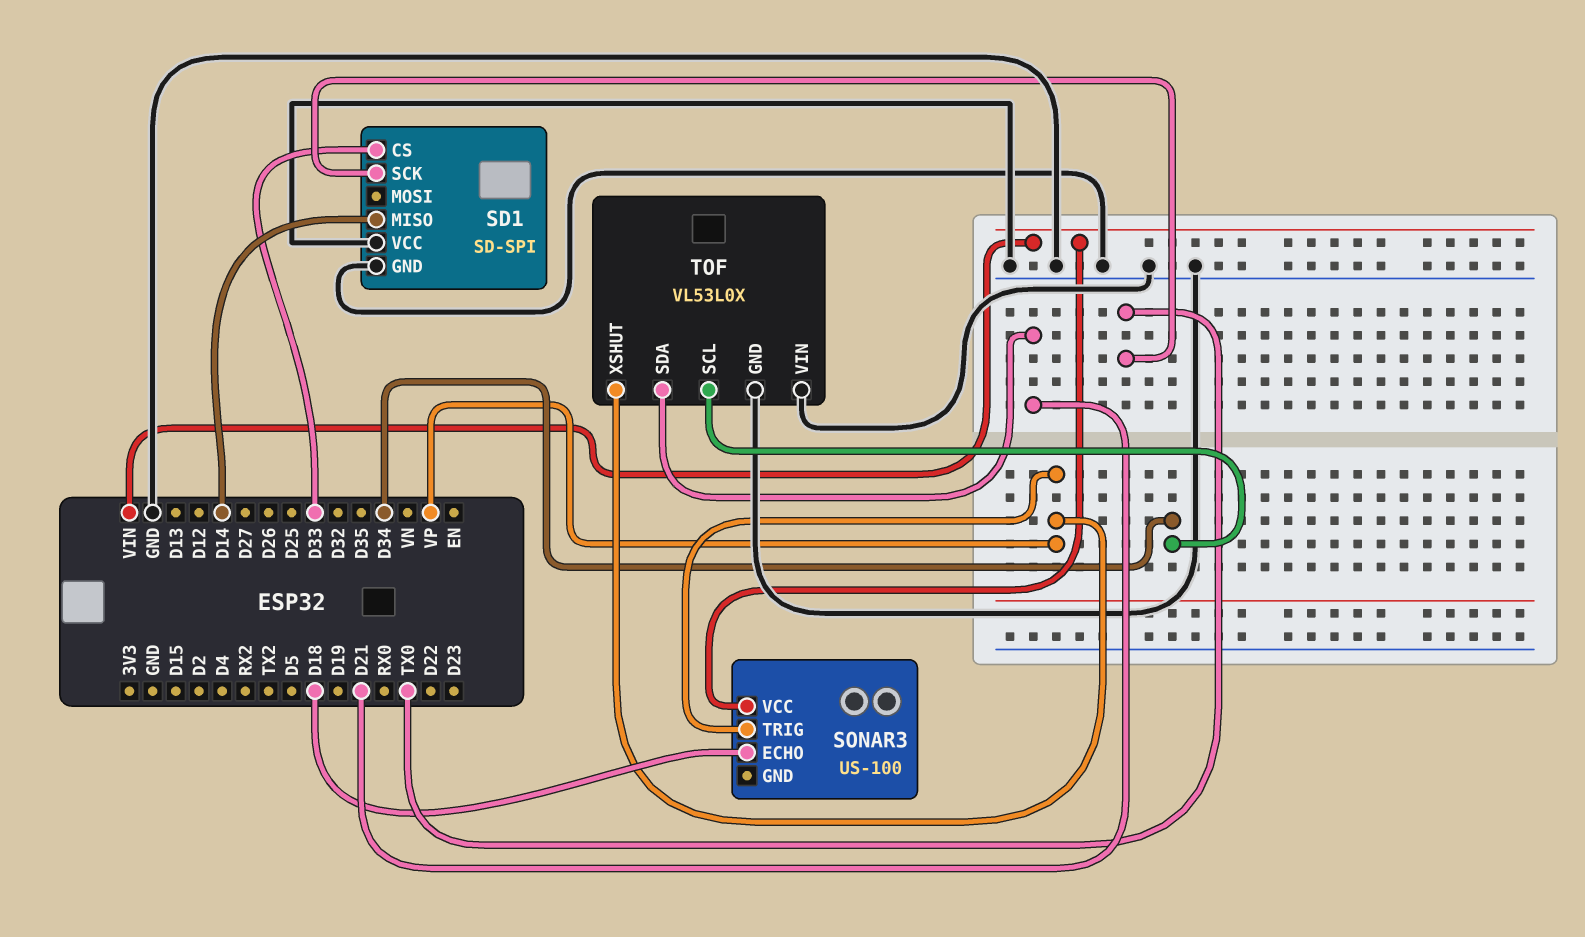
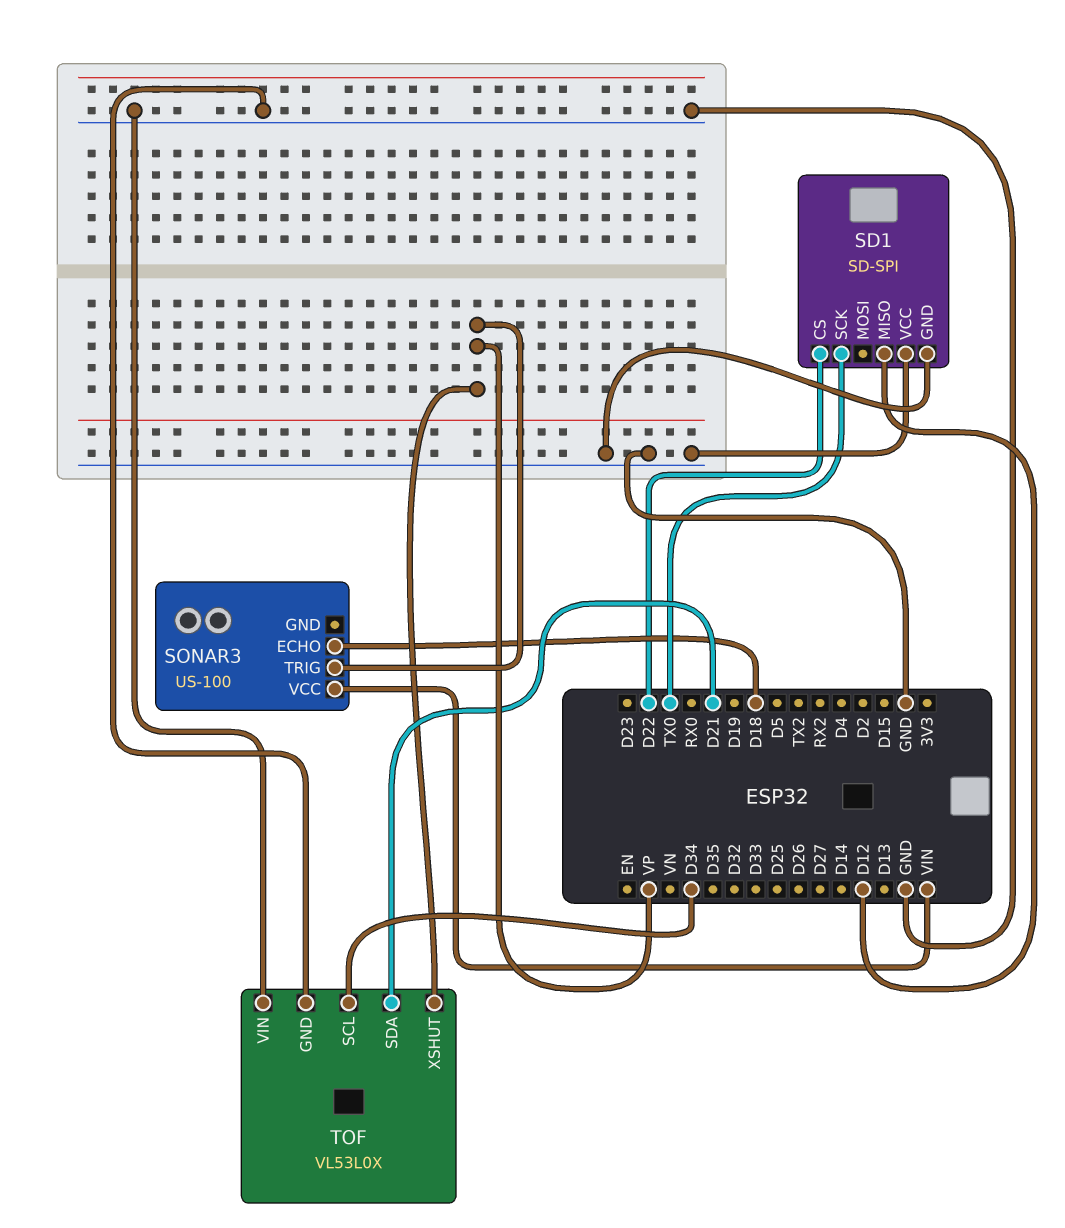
SD1 pin CS: D33 -> D22
SD1 pin MISO: D14 -> D12

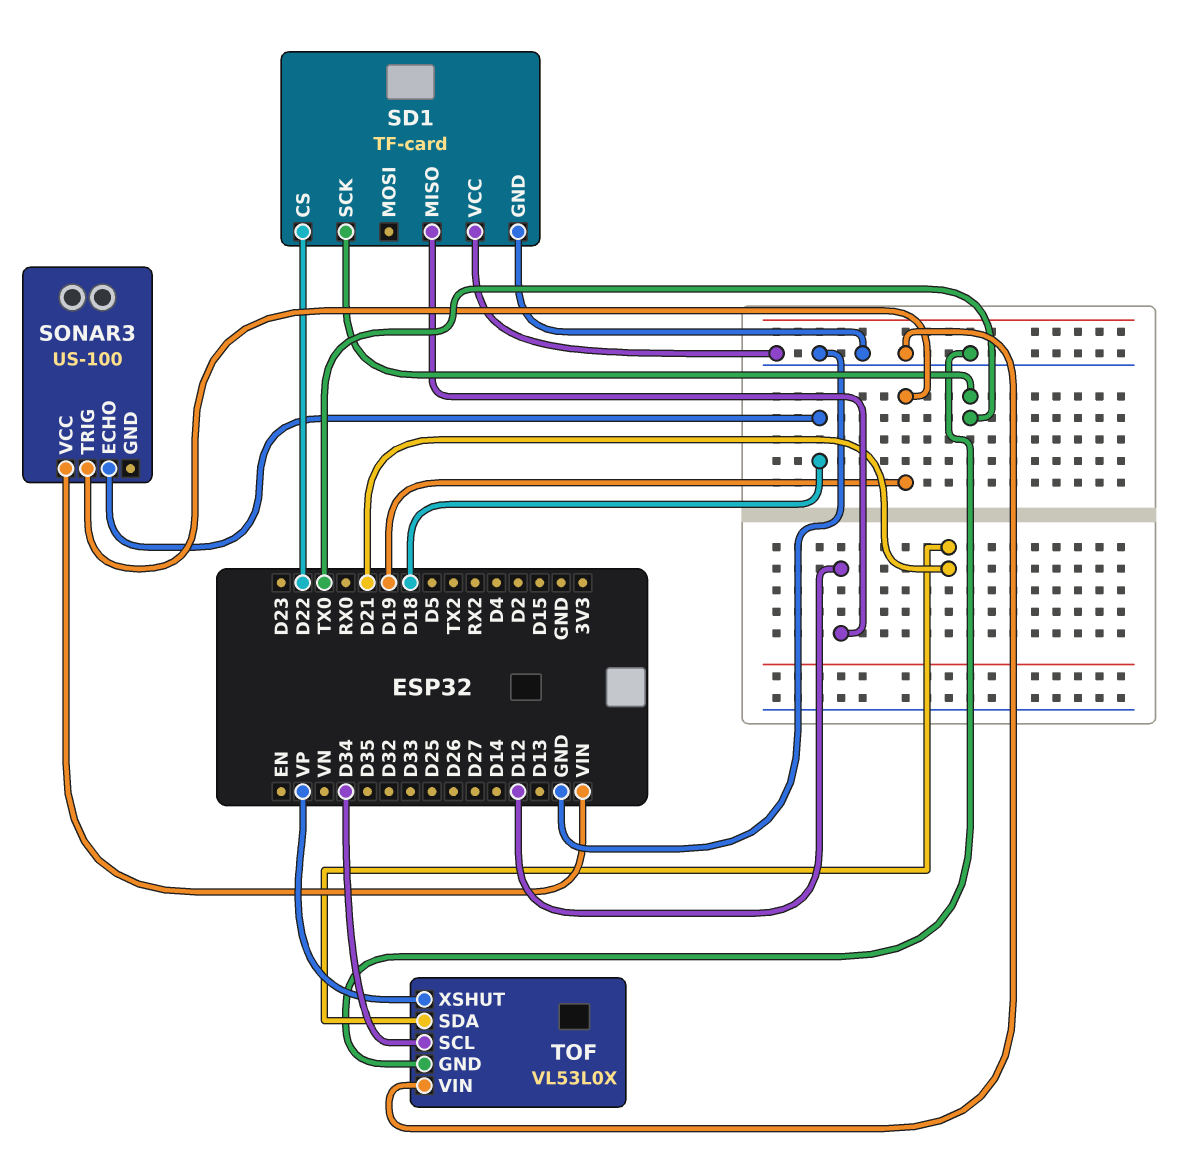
SD1: SD-SPI -> TF-card
SONAR3 pin TRIG: VP -> D19

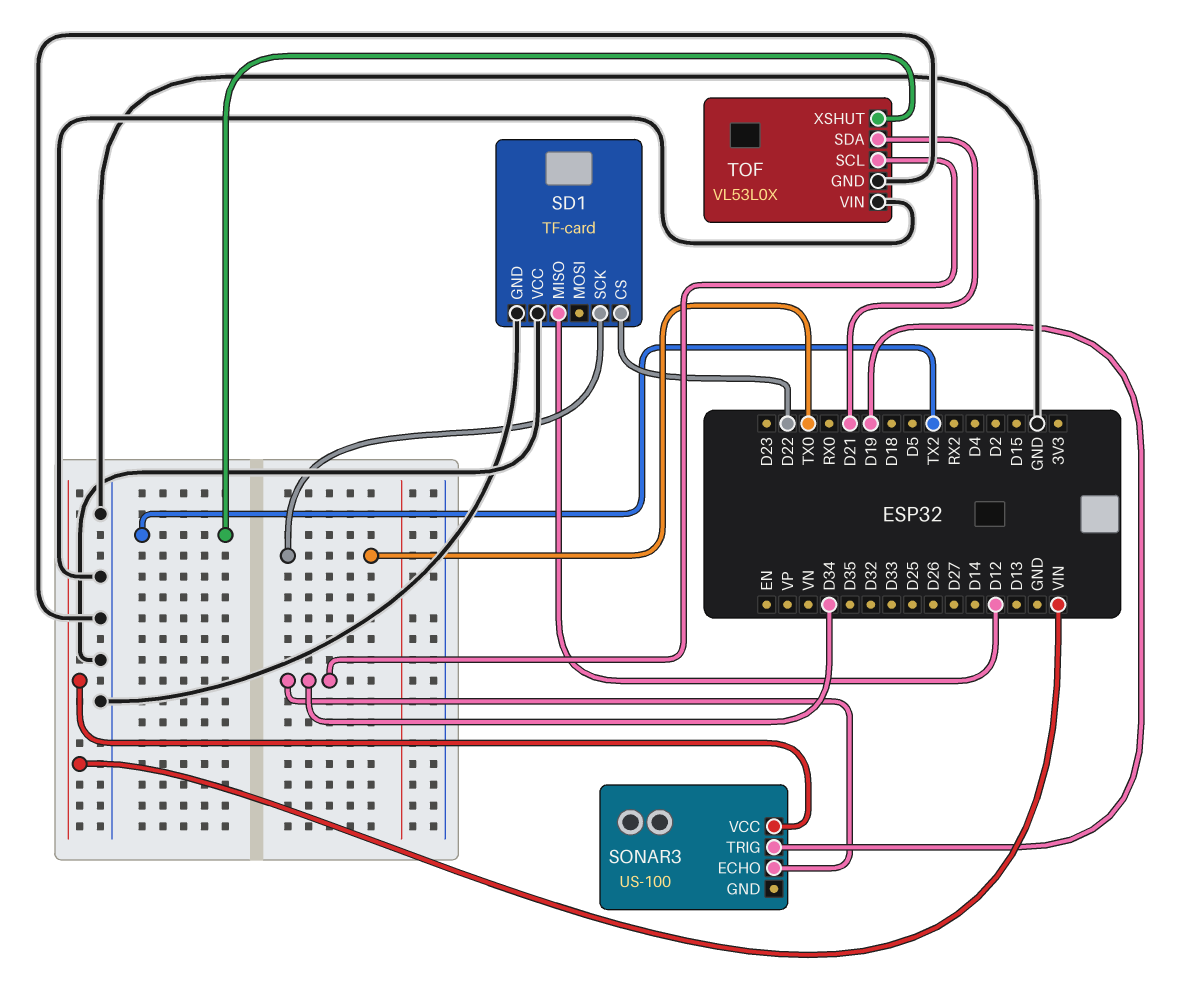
SONAR3 pin ECHO: D18 -> D34
TOF pin XSHUT: VP -> TX2

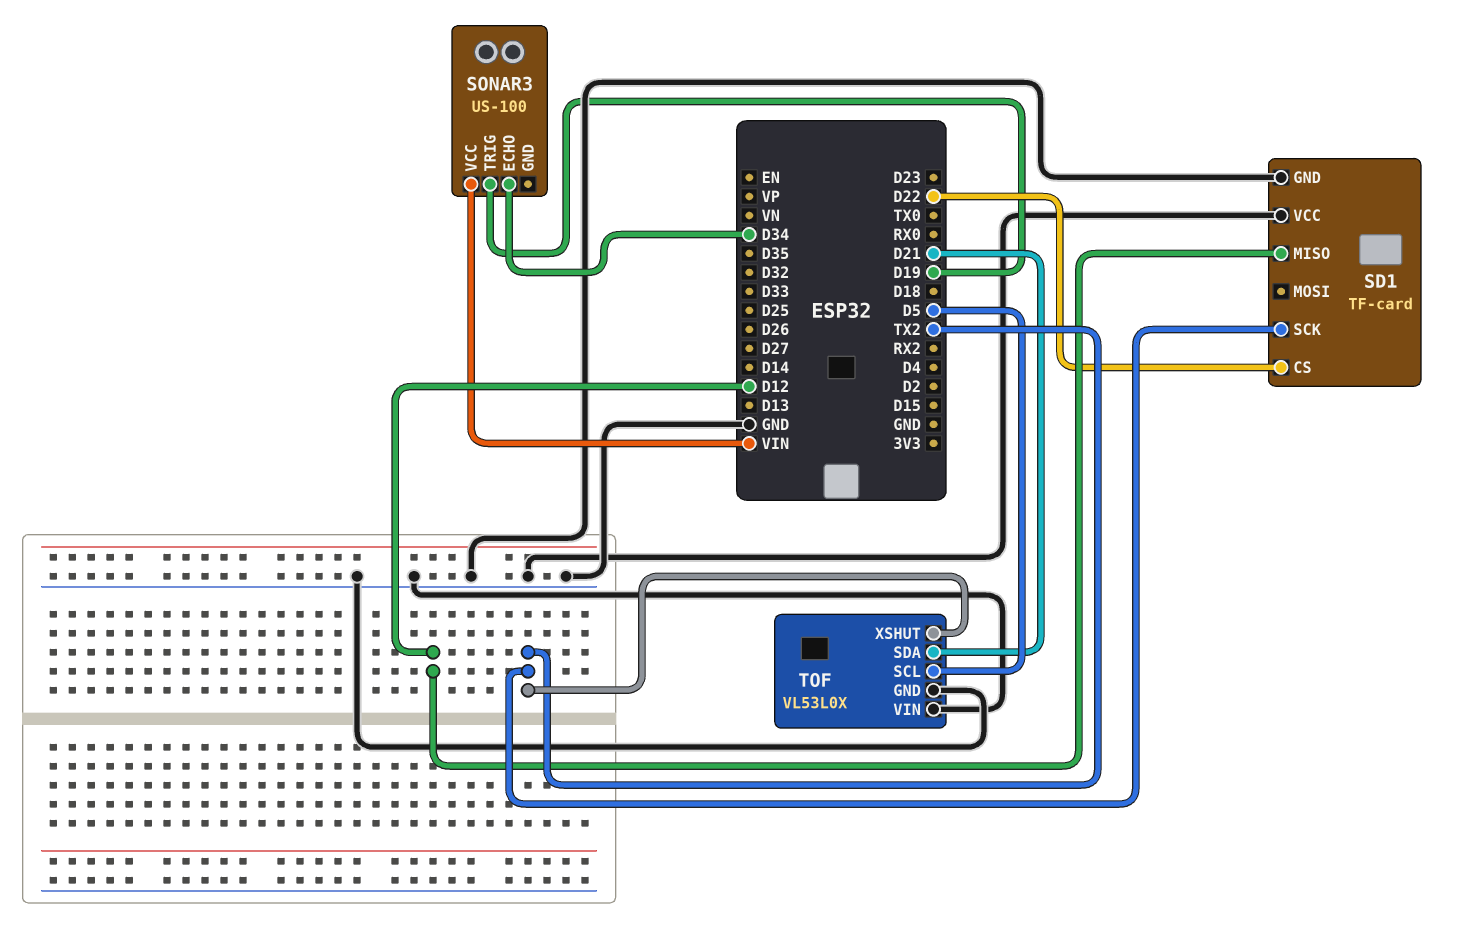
SD1 pin SCK: TX0 -> TX2
TOF pin SCL: D34 -> D5

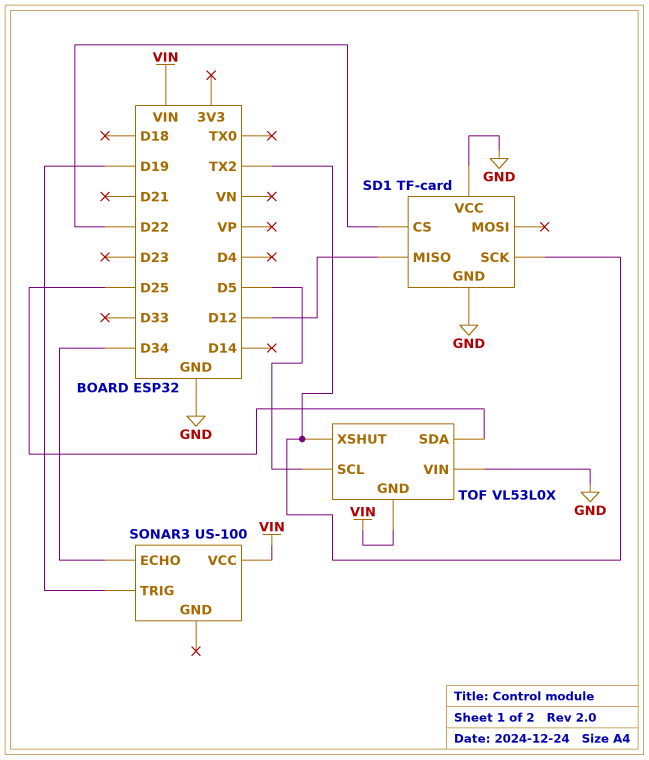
TOF pin GND: GND -> VIN
TOF pin SDA: D21 -> D25

